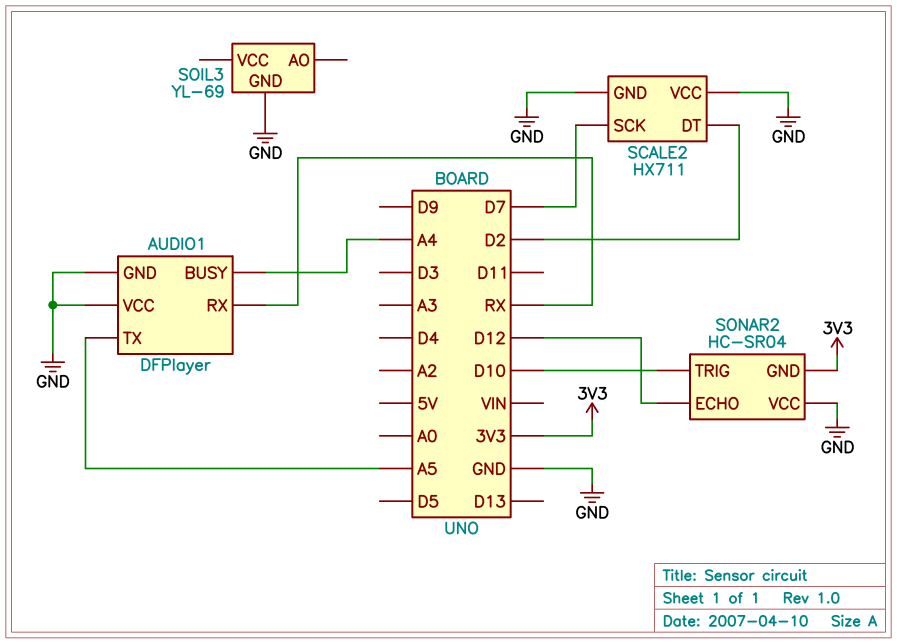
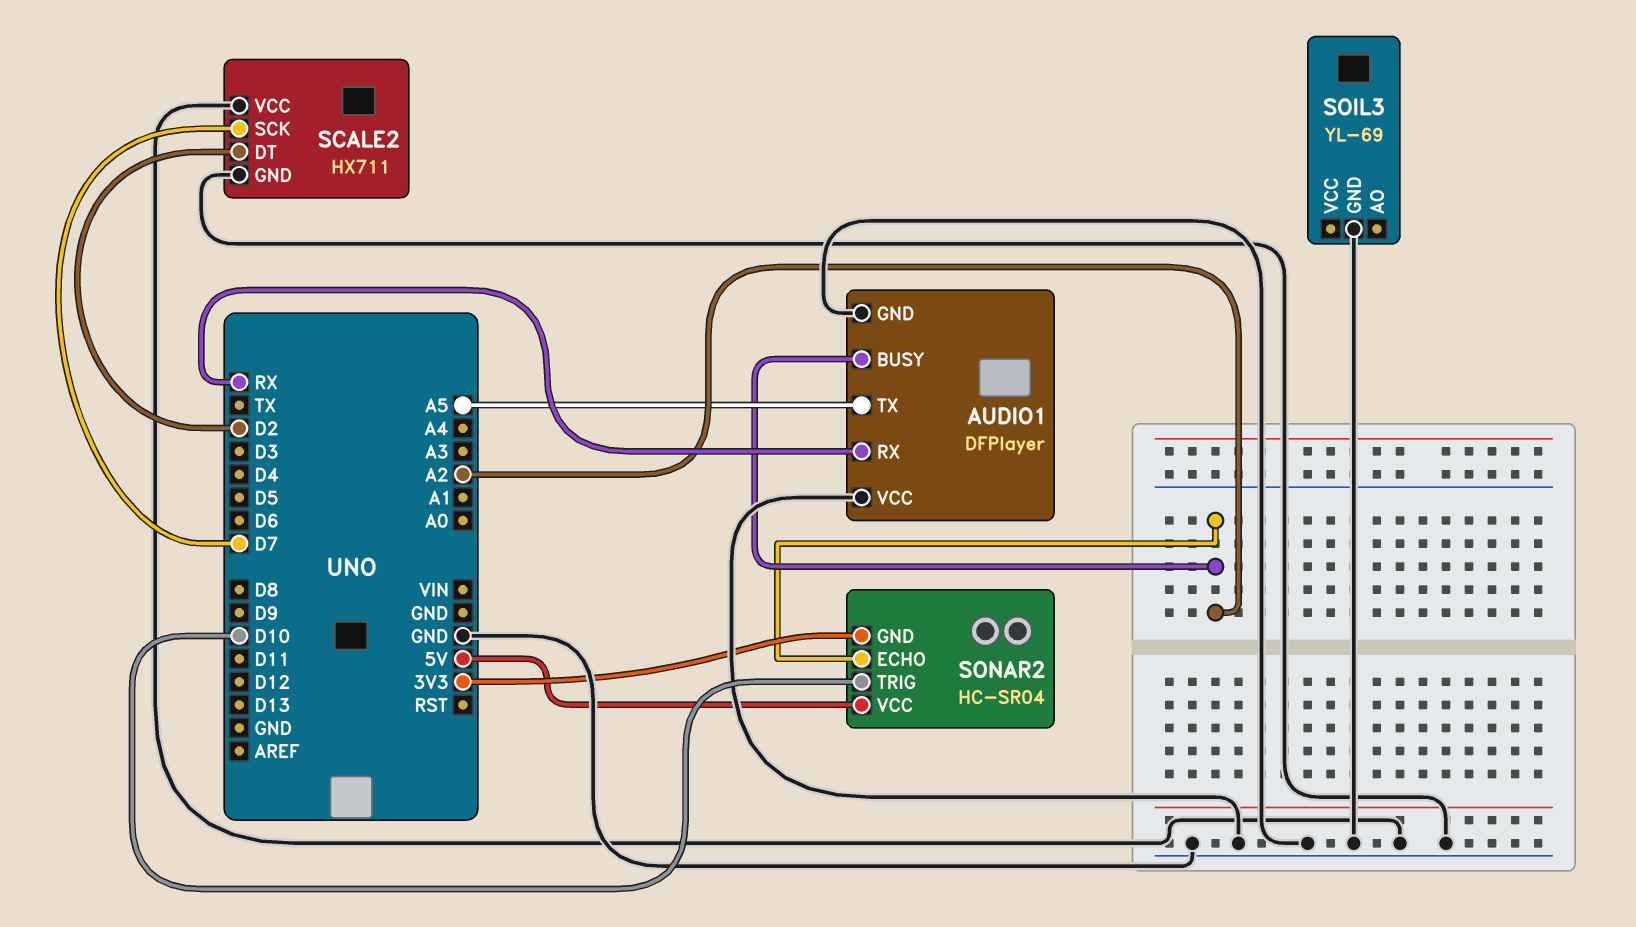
AUDIO1 pin BUSY: A4 -> A2
SONAR2 pin ECHO: D12 -> A2
SONAR2 pin VCC: GND -> 5V

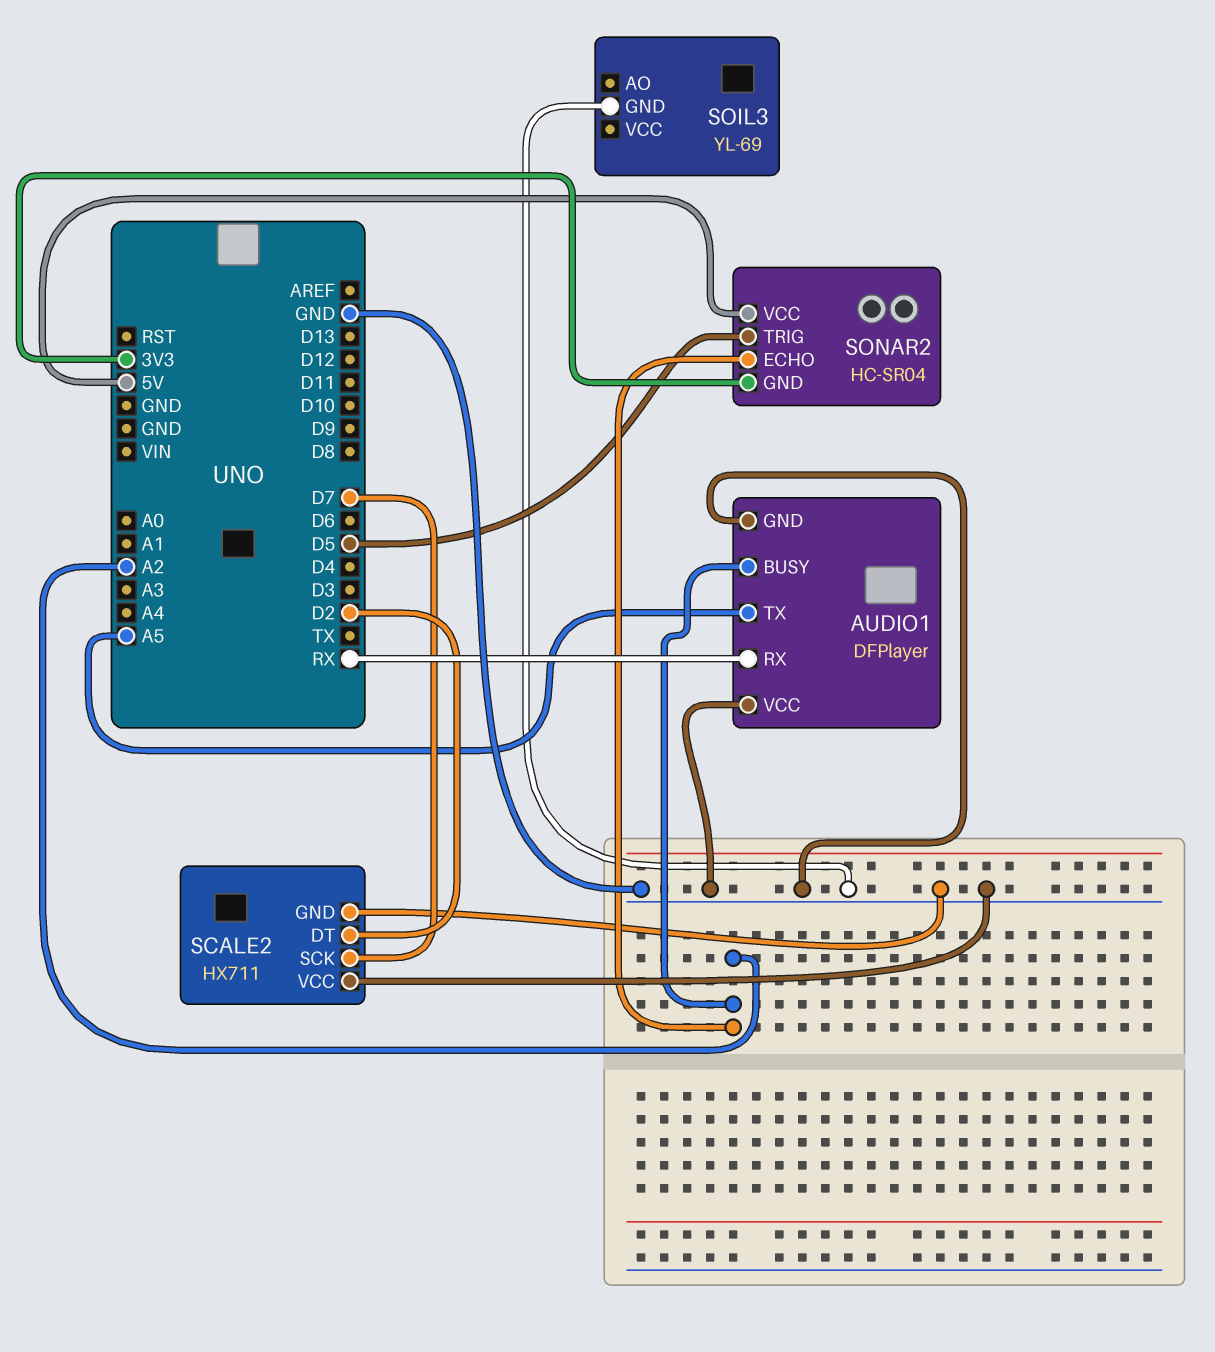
SONAR2 pin TRIG: D10 -> D5

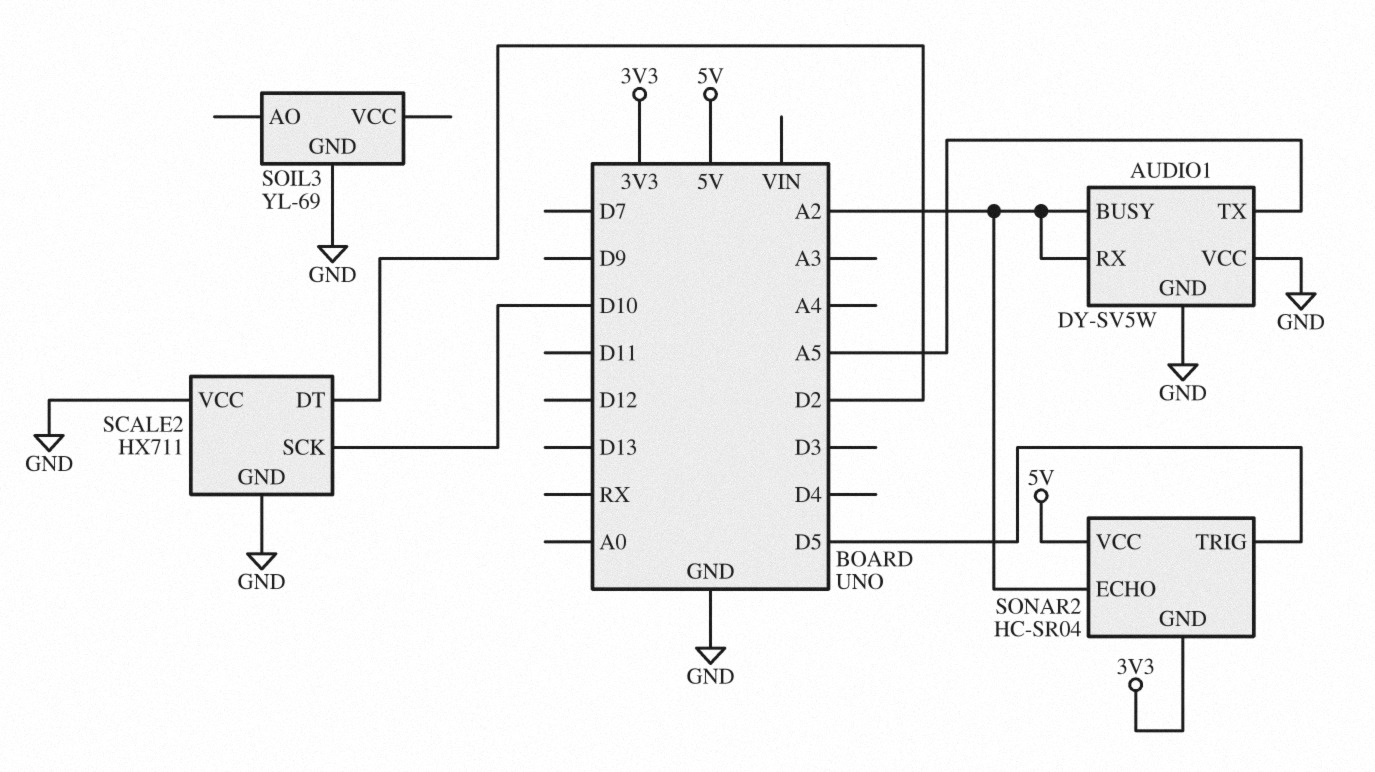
AUDIO1: DFPlayer -> DY-SV5W
AUDIO1 pin RX: RX -> A2
SCALE2 pin SCK: D7 -> D10

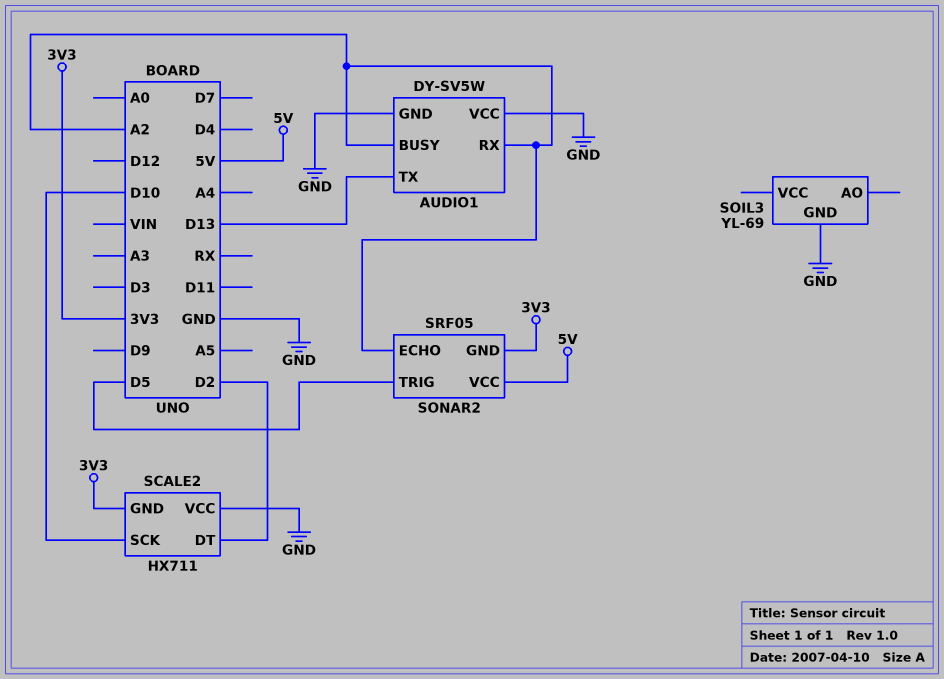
AUDIO1 pin TX: A5 -> D13
SCALE2 pin GND: GND -> 3V3
SONAR2: HC-SR04 -> SRF05

